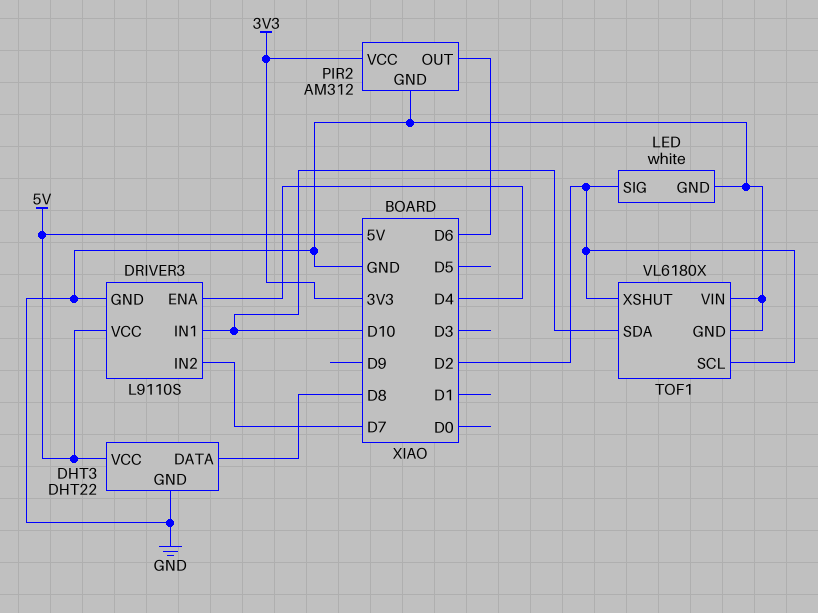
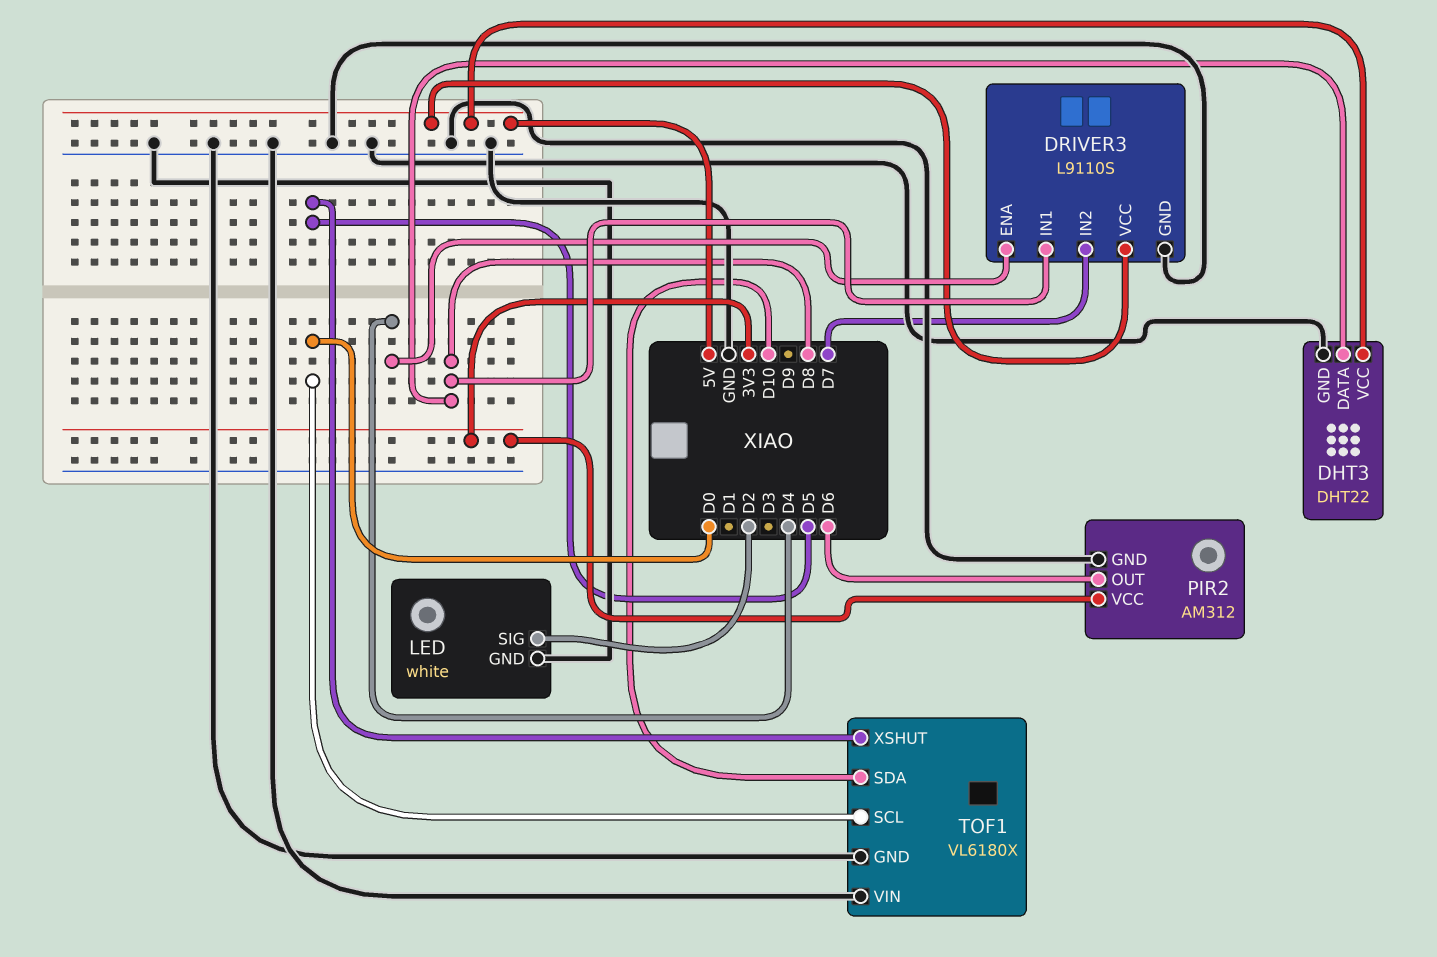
DRIVER3 pin IN1: D10 -> D8
TOF1 pin SCL: D2 -> D0
TOF1 pin XSHUT: D2 -> D5

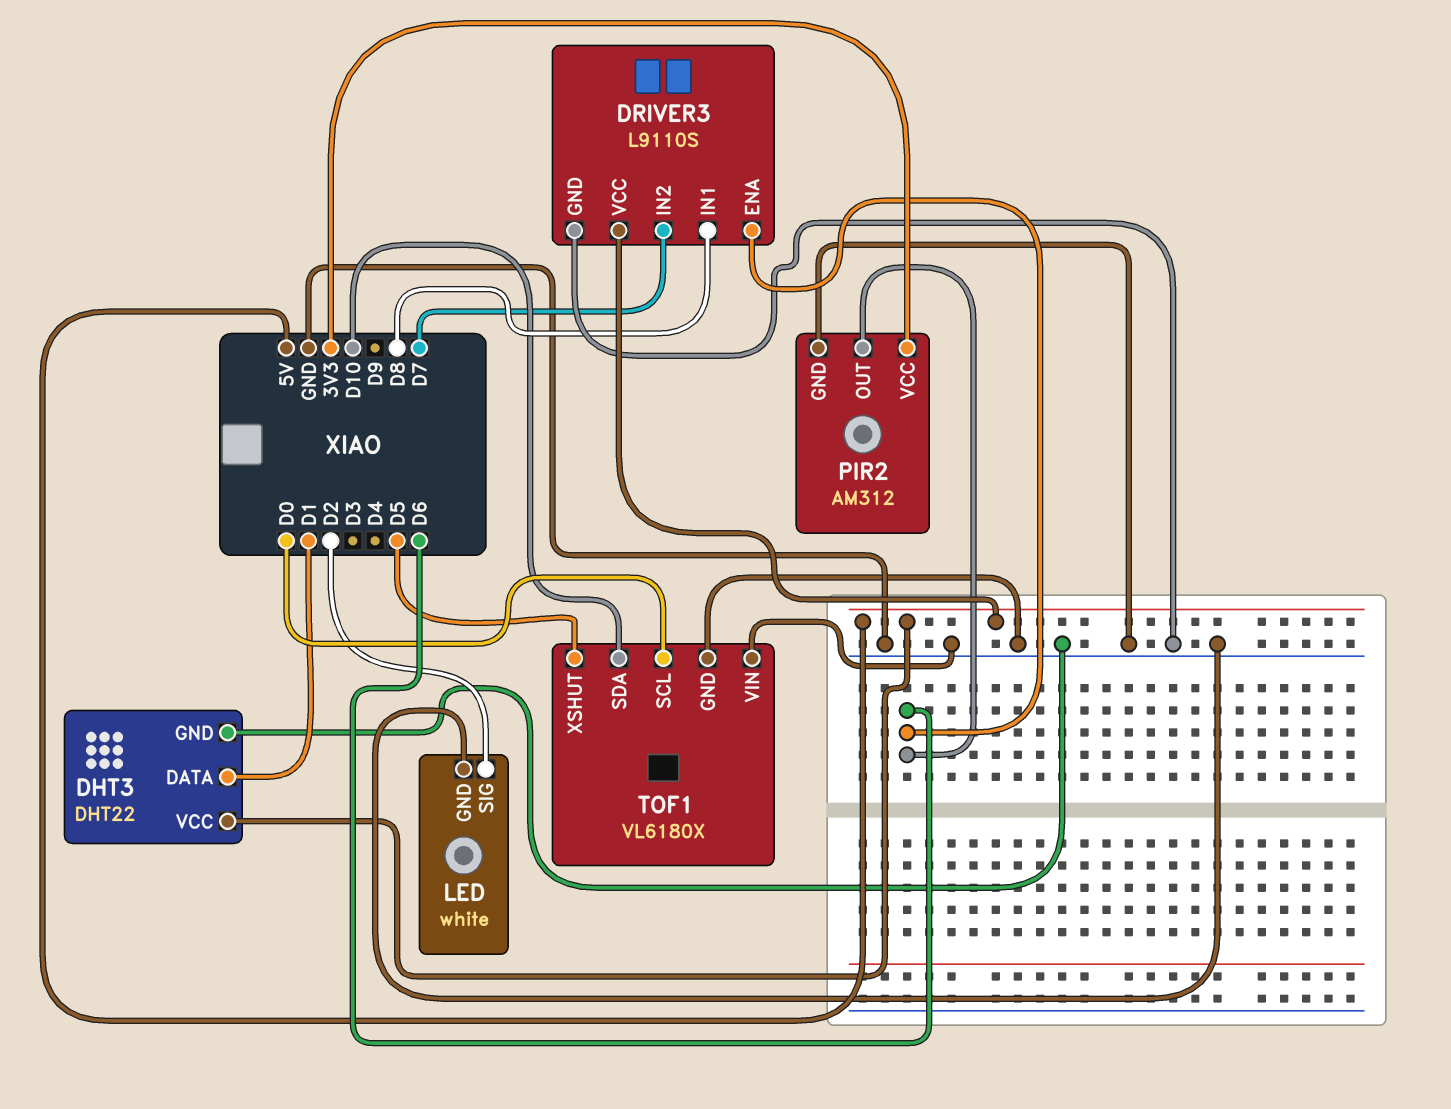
DHT3 pin DATA: D8 -> D1
DRIVER3 pin ENA: D4 -> D6

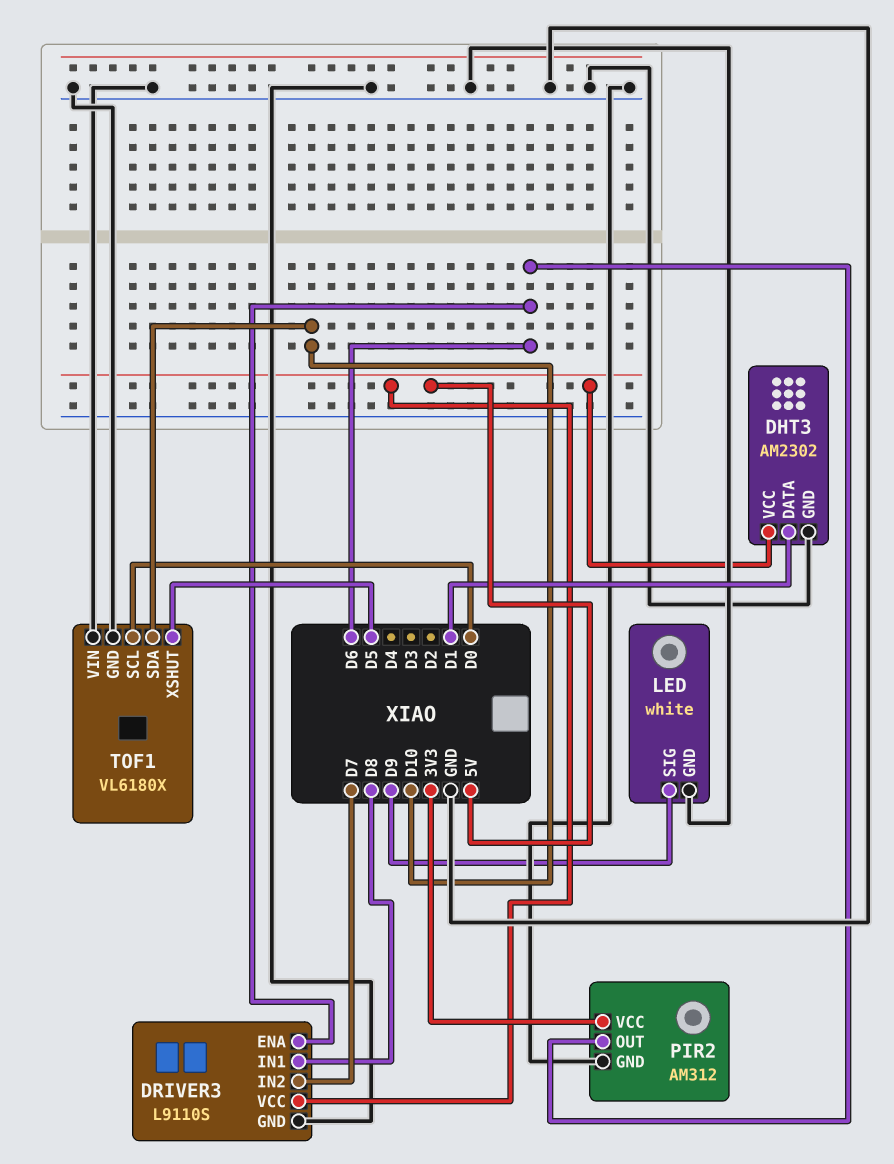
DHT3: DHT22 -> AM2302
LED pin SIG: D2 -> D9

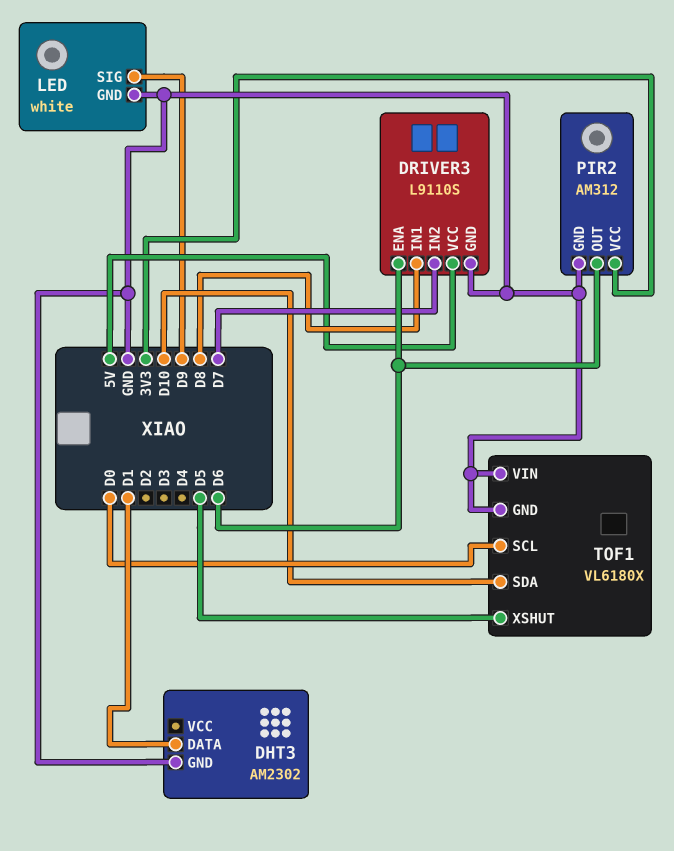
DHT3 pin VCC: 5V -> none

